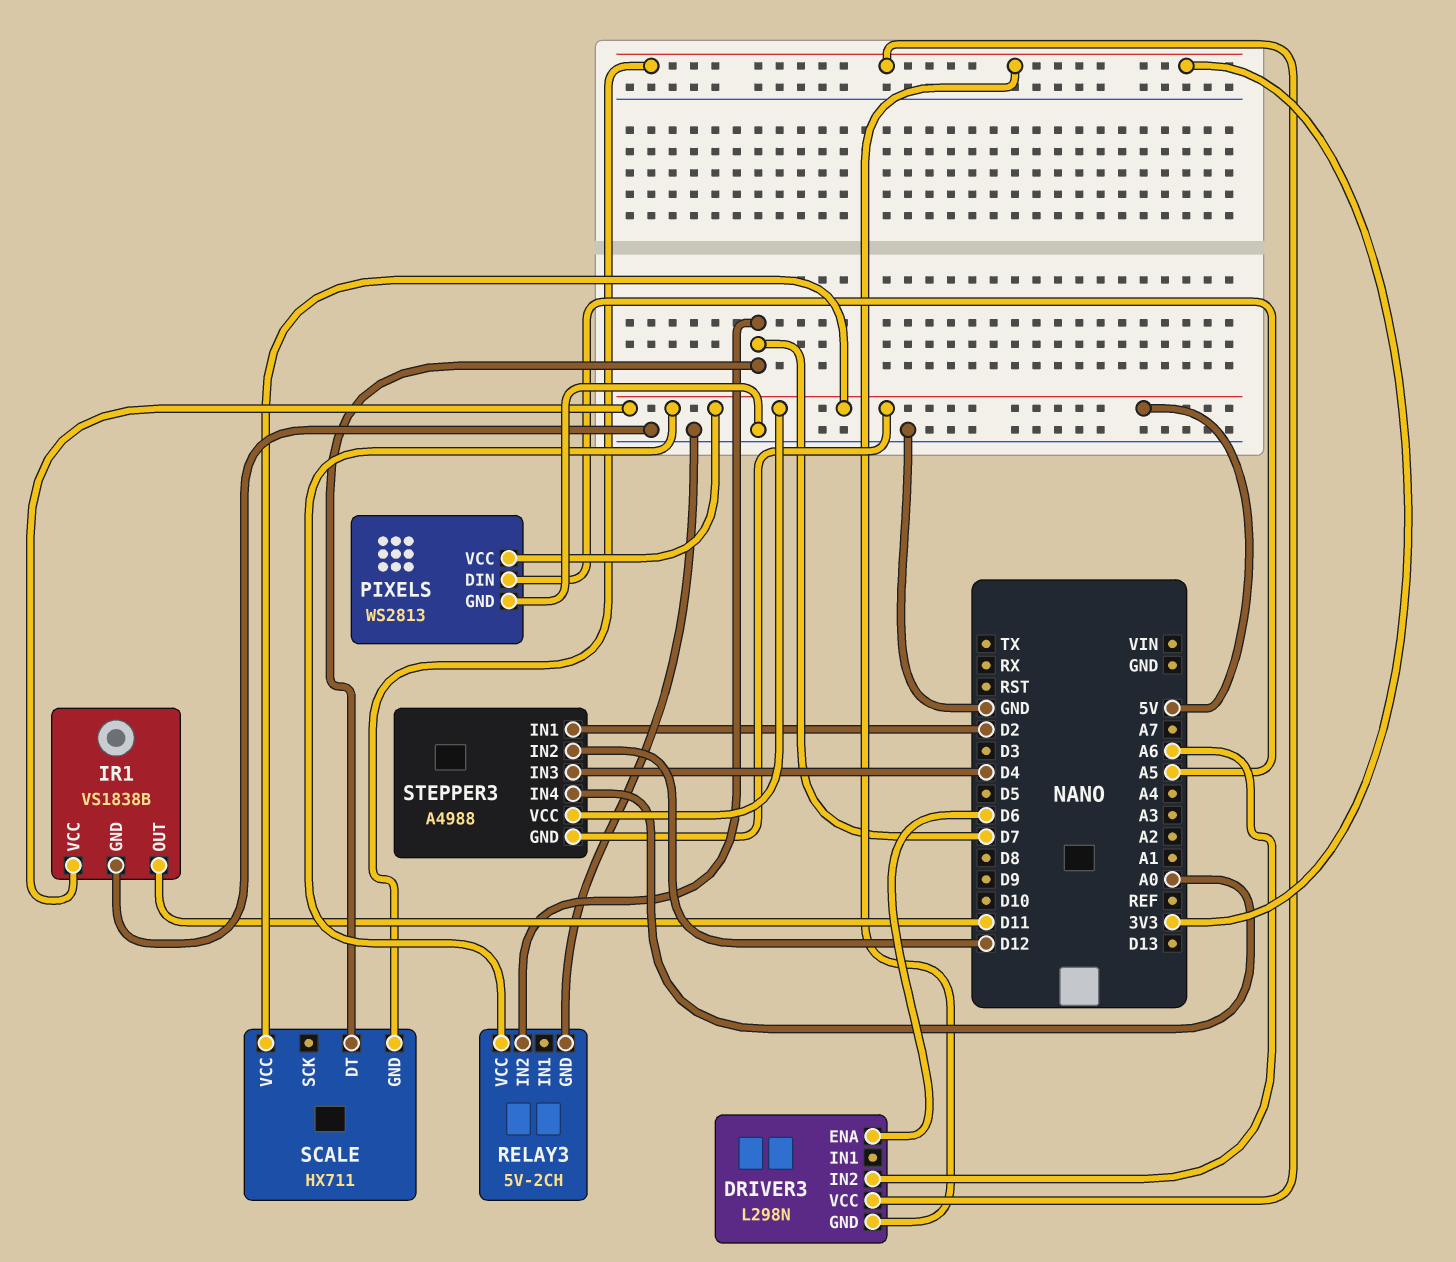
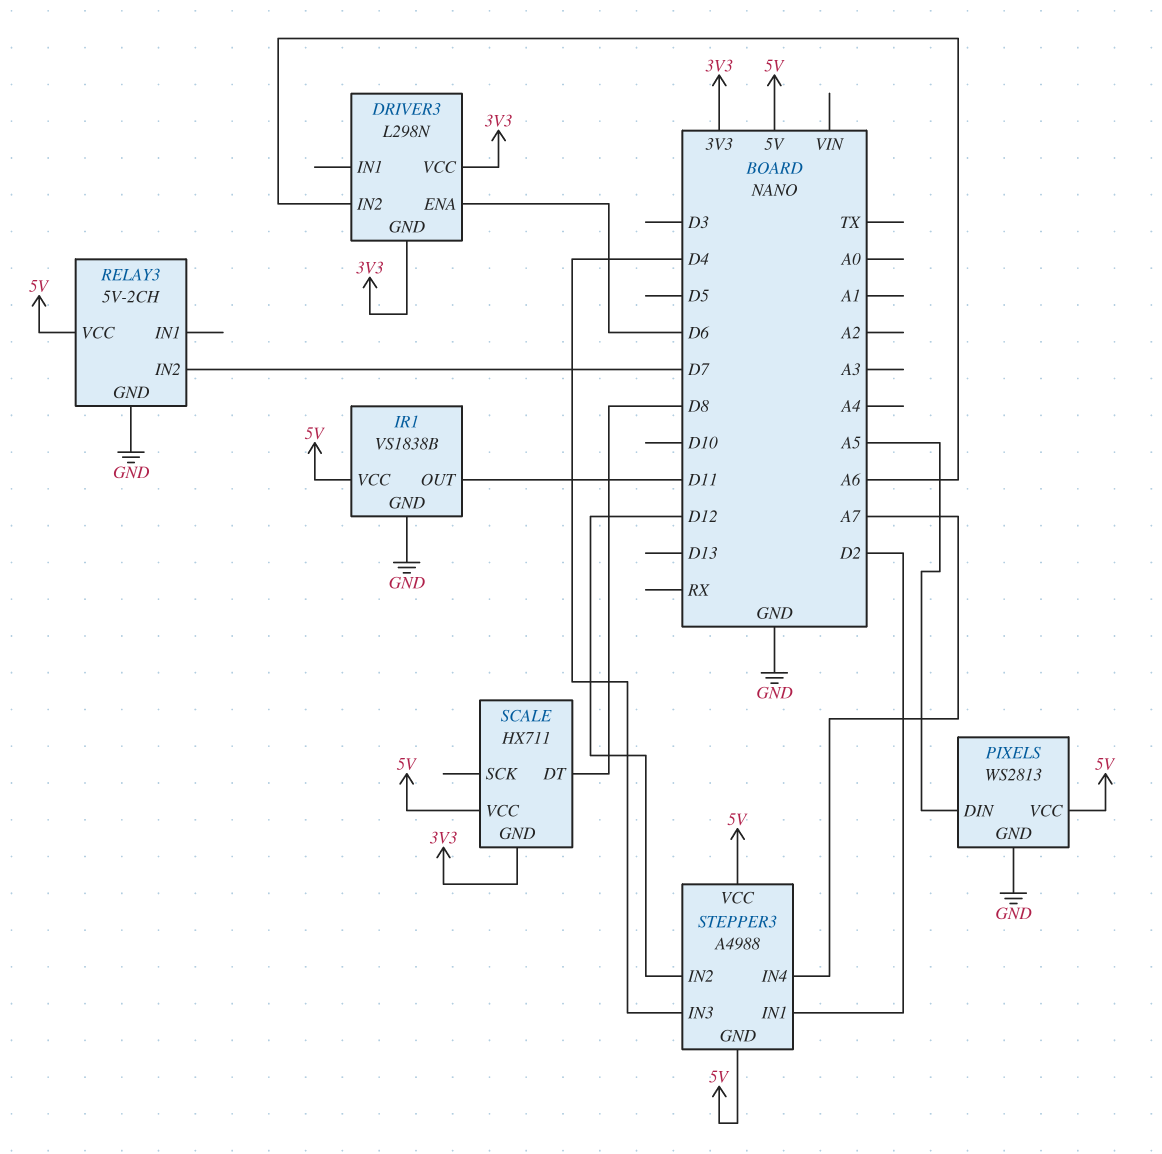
SCALE pin DT: D7 -> D8
STEPPER3 pin IN4: A0 -> A7

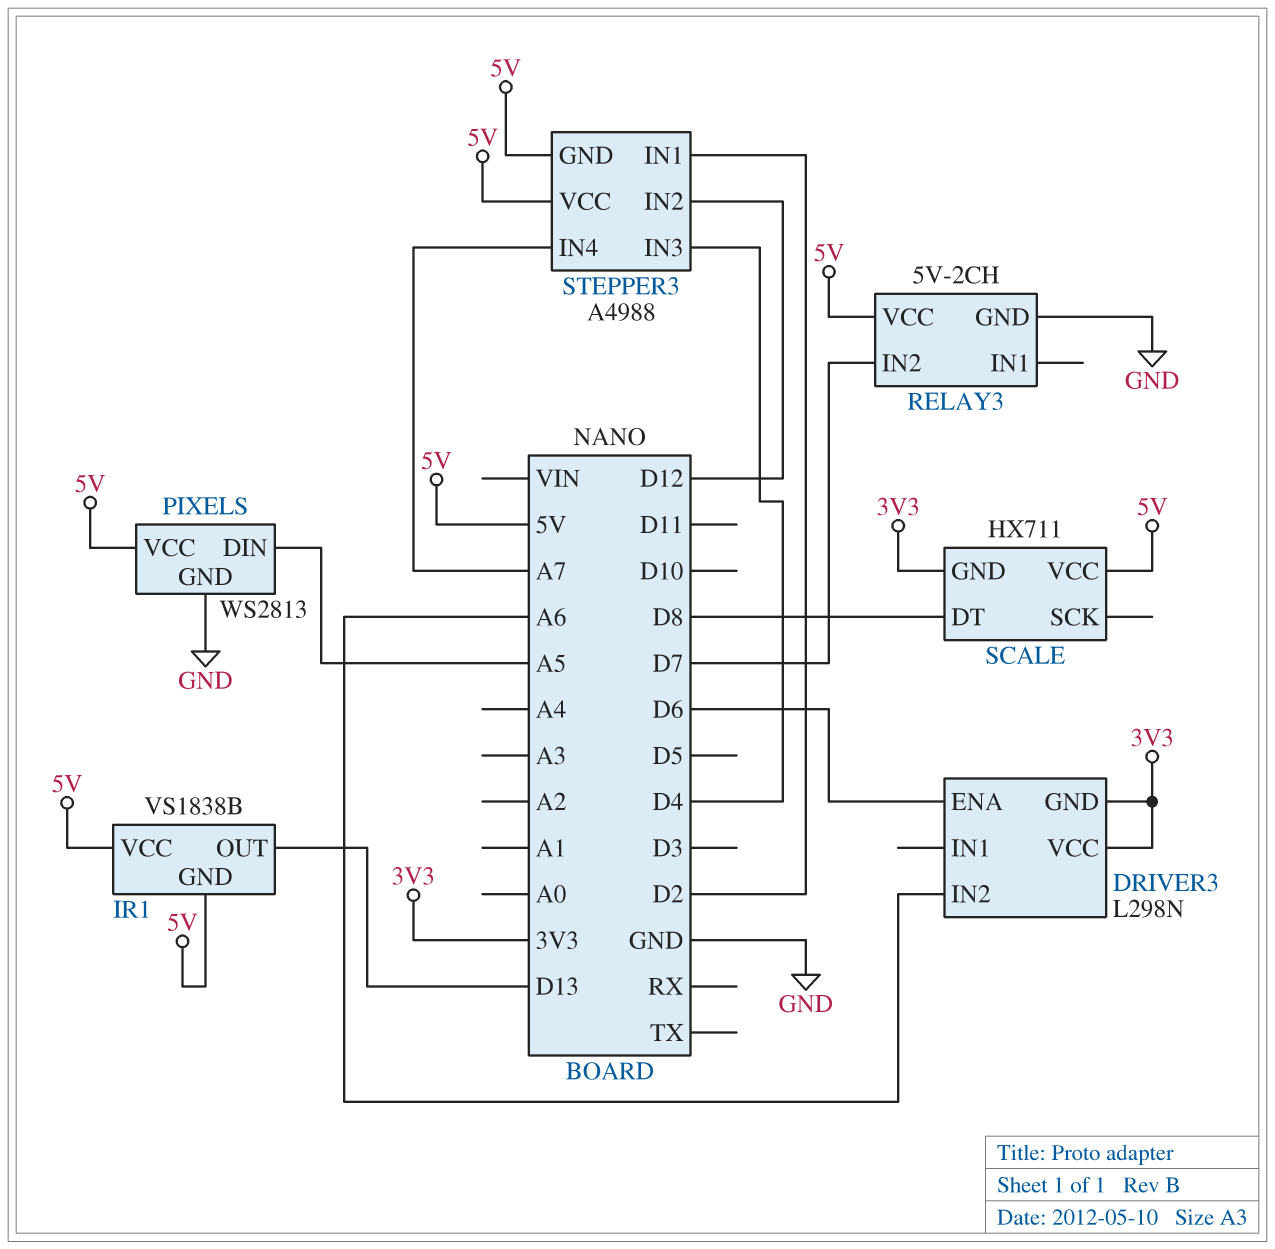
IR1 pin GND: GND -> 5V
IR1 pin OUT: D11 -> D13

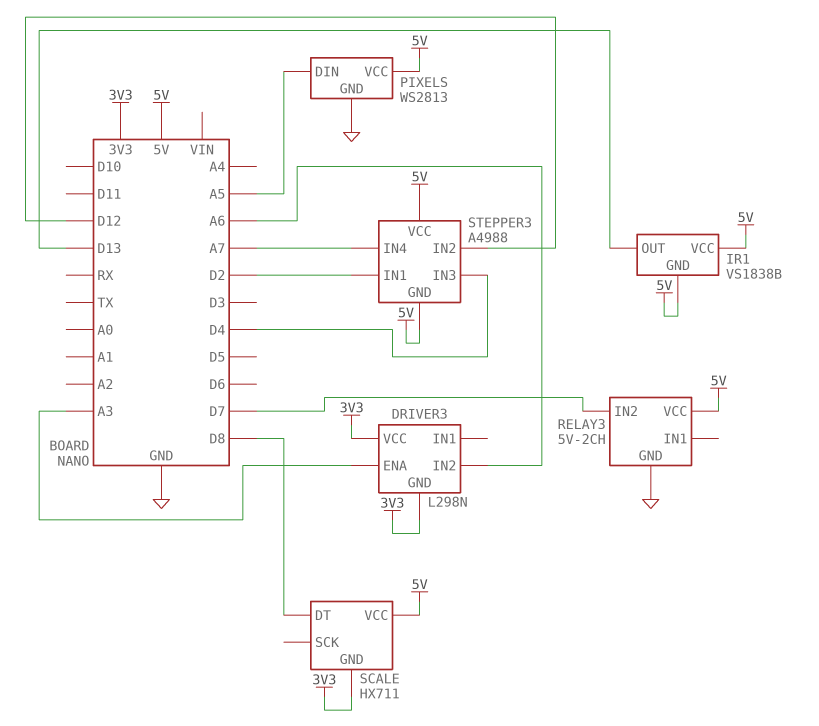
DRIVER3 pin ENA: D6 -> A3

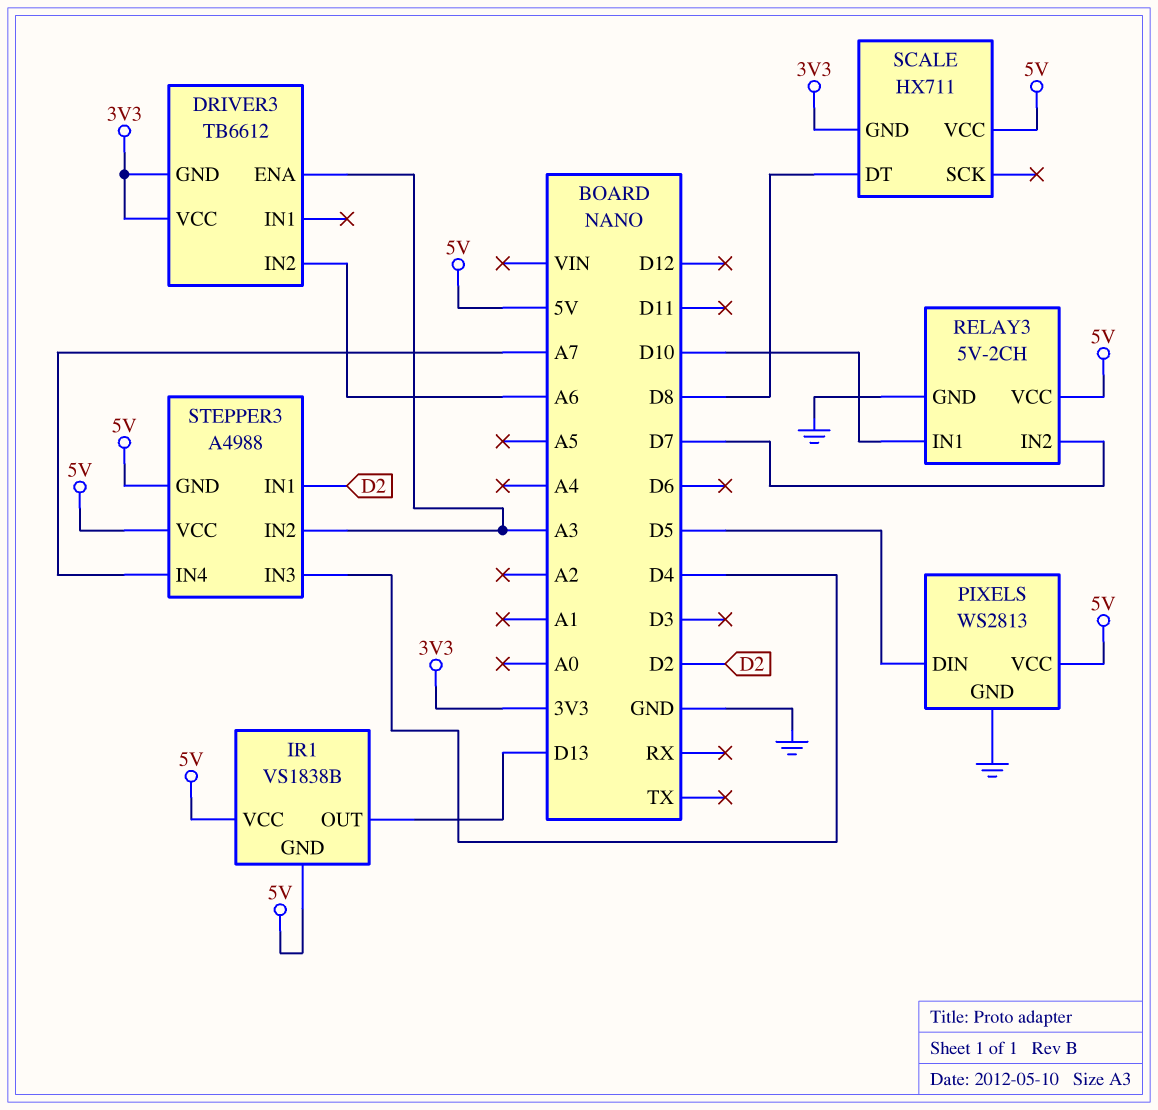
DRIVER3: L298N -> TB6612
PIXELS pin DIN: A5 -> D5
RELAY3 pin IN1: none -> D10
STEPPER3 pin IN2: D12 -> A3

